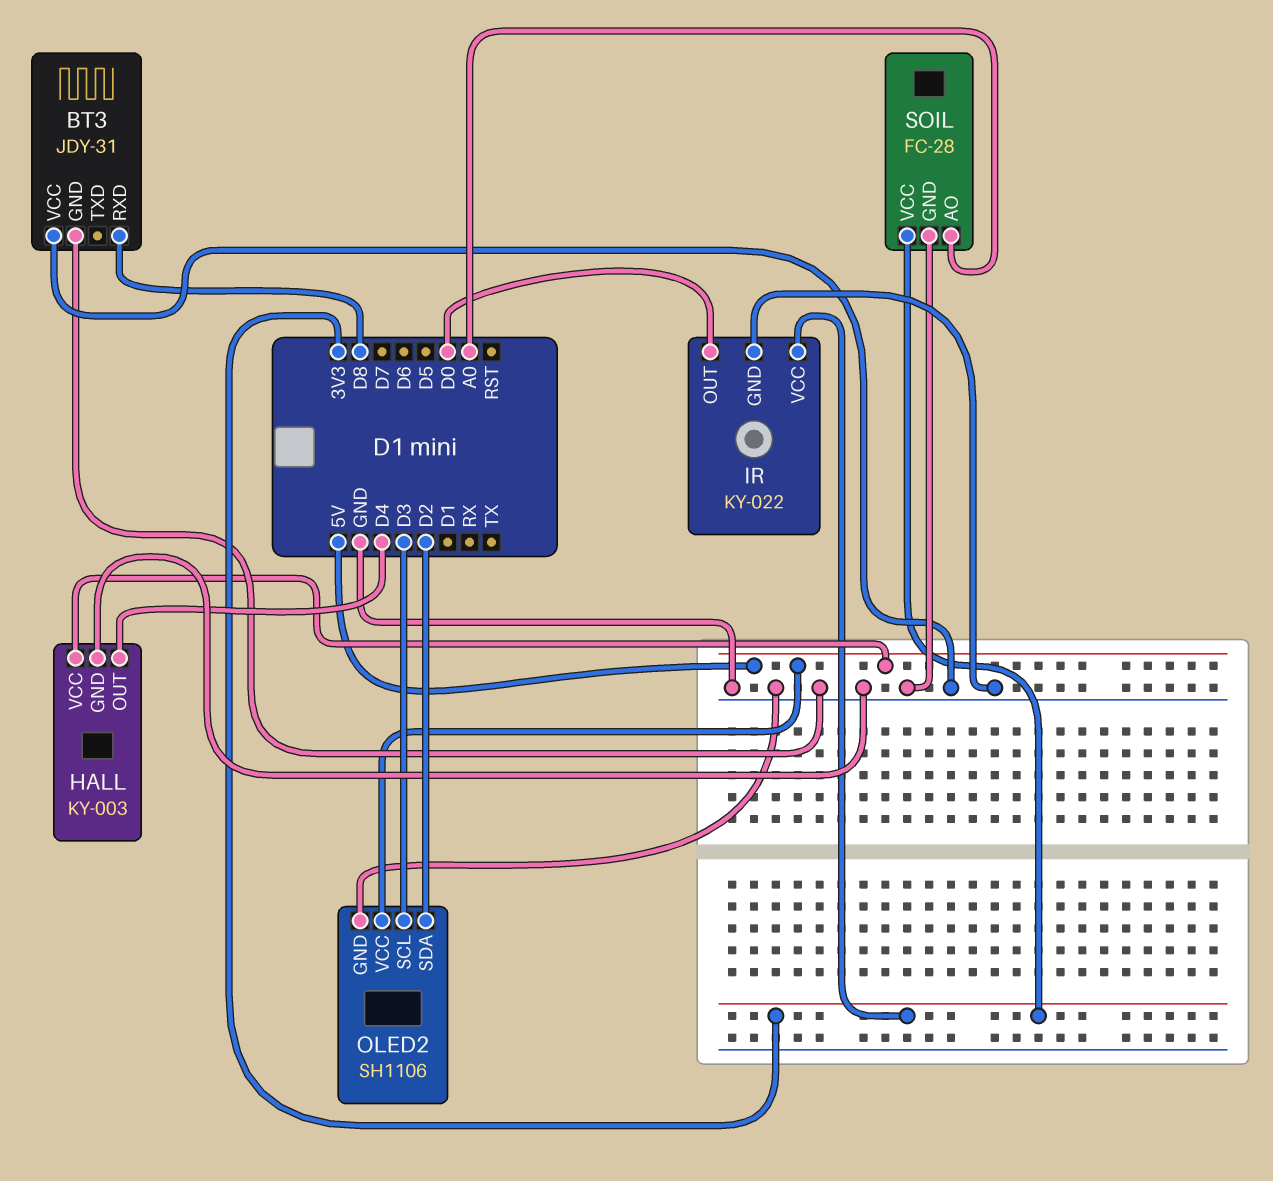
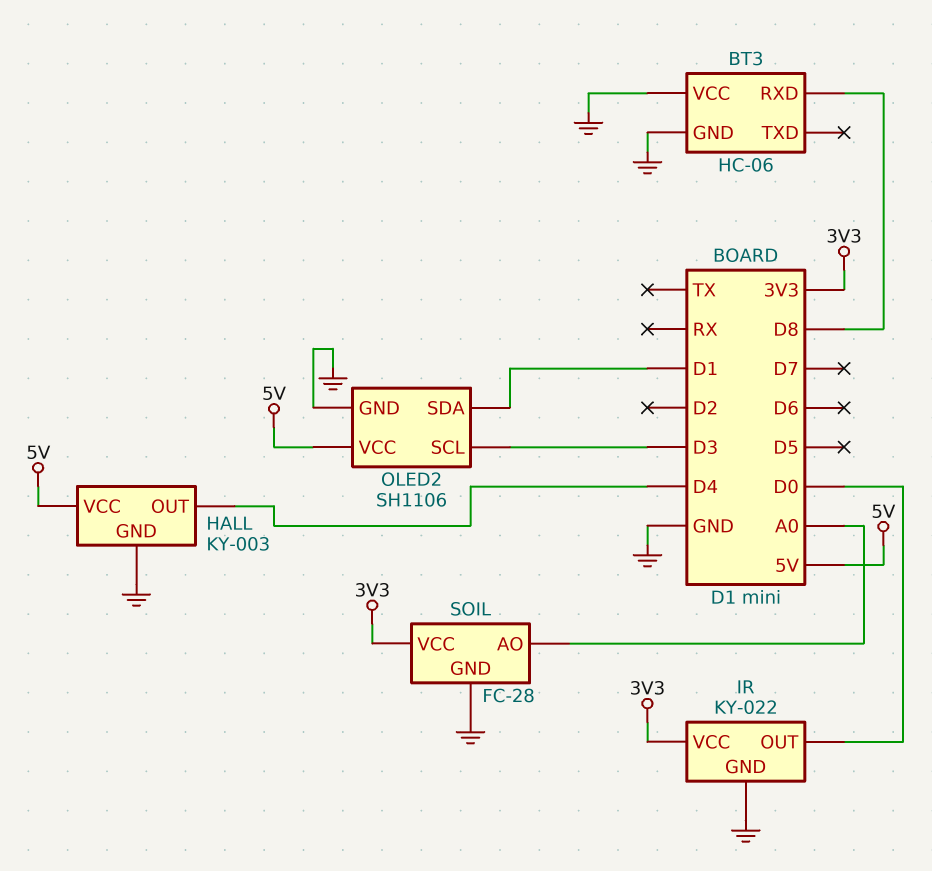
BT3: JDY-31 -> HC-06
OLED2 pin SDA: D2 -> D1

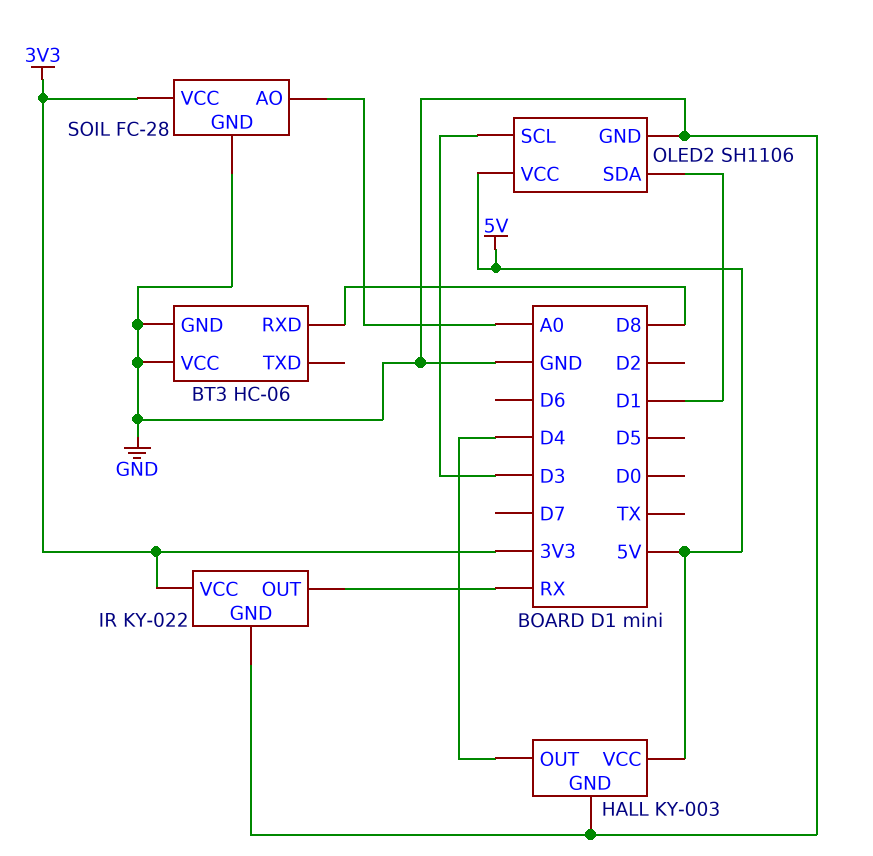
IR pin OUT: D0 -> RX

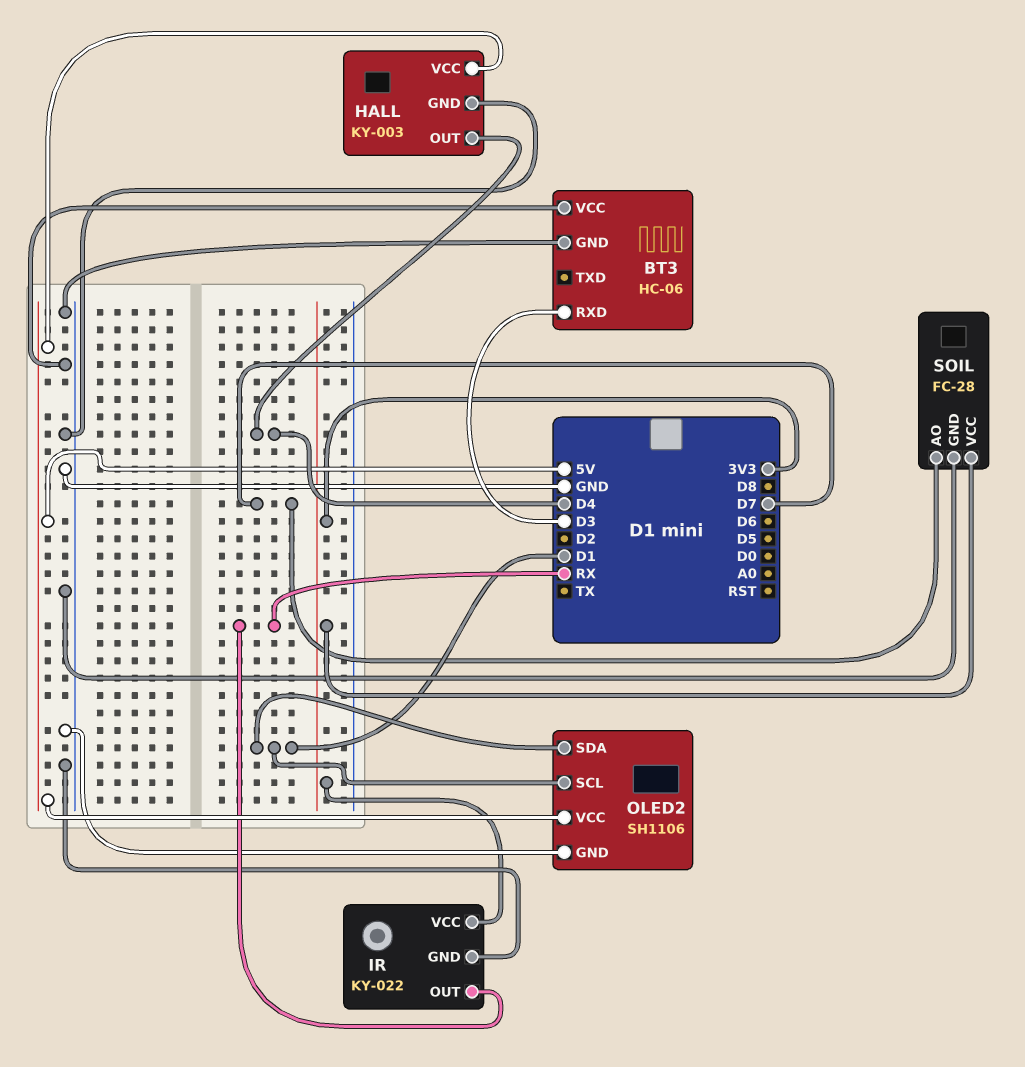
BT3 pin RXD: D8 -> D3
OLED2 pin SCL: D3 -> D1
SOIL pin AO: A0 -> D7

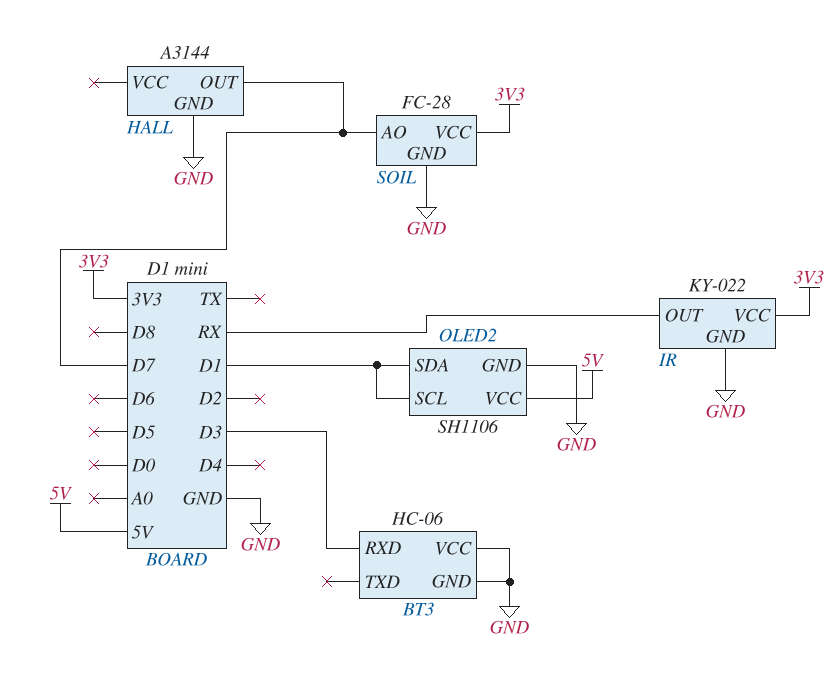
HALL: KY-003 -> A3144
HALL pin OUT: D4 -> D7
HALL pin VCC: 5V -> none

